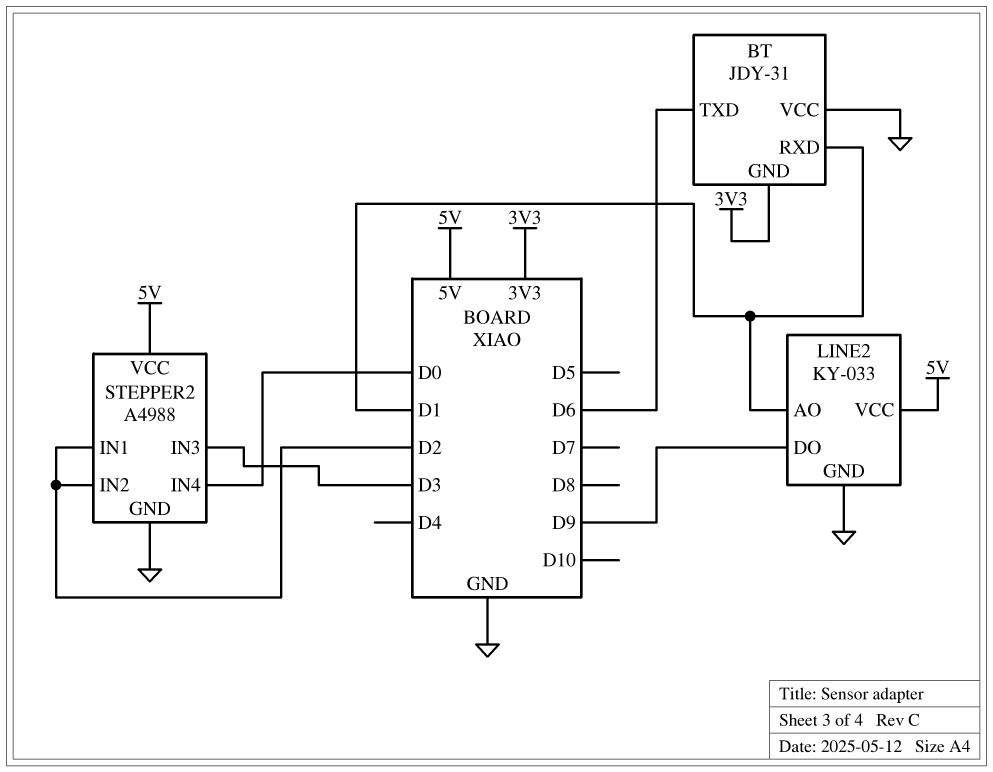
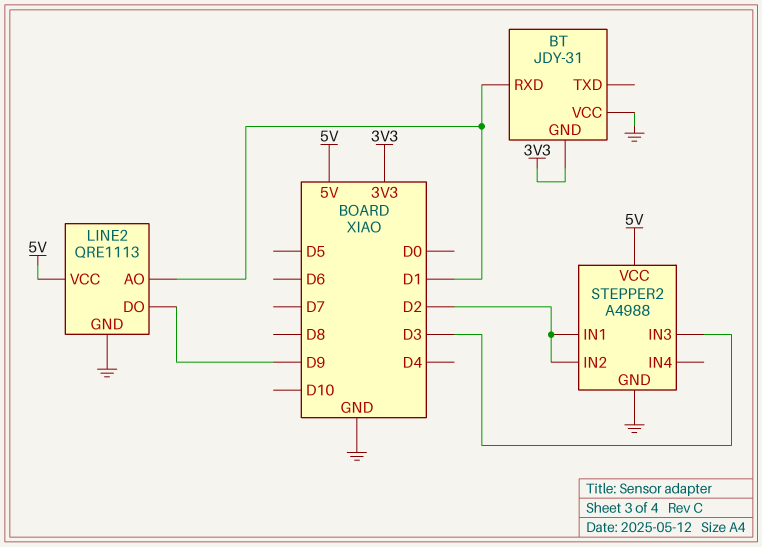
BT pin TXD: D6 -> none
LINE2: KY-033 -> QRE1113
STEPPER2 pin IN4: D0 -> none

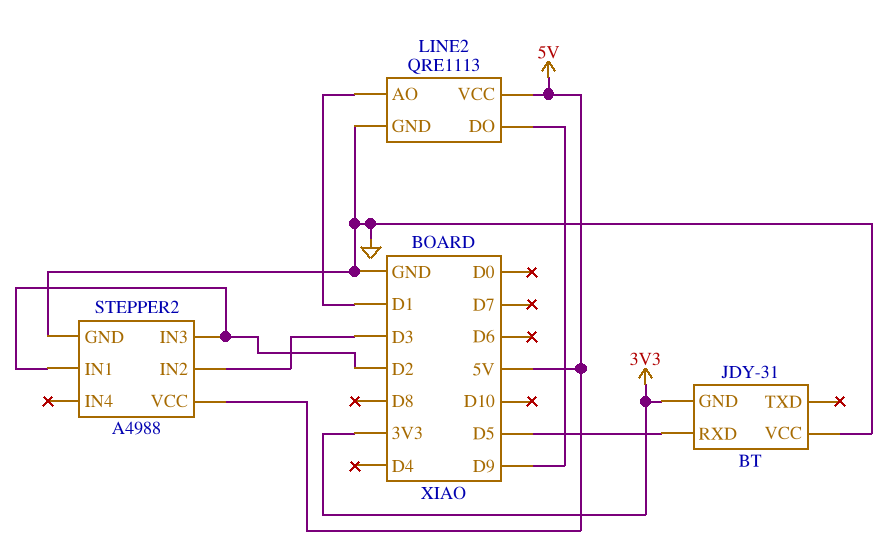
BT pin RXD: D1 -> D5
STEPPER2 pin IN2: D2 -> D3
STEPPER2 pin IN3: D3 -> D2

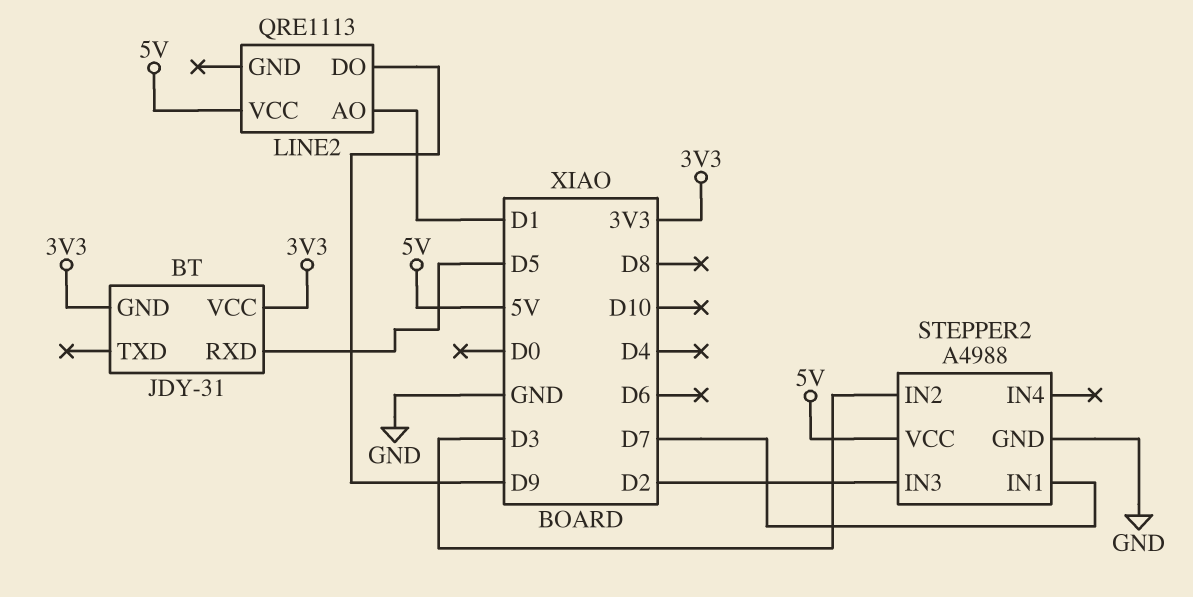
BT pin VCC: GND -> 3V3
LINE2 pin GND: GND -> none
STEPPER2 pin IN1: D2 -> D7

